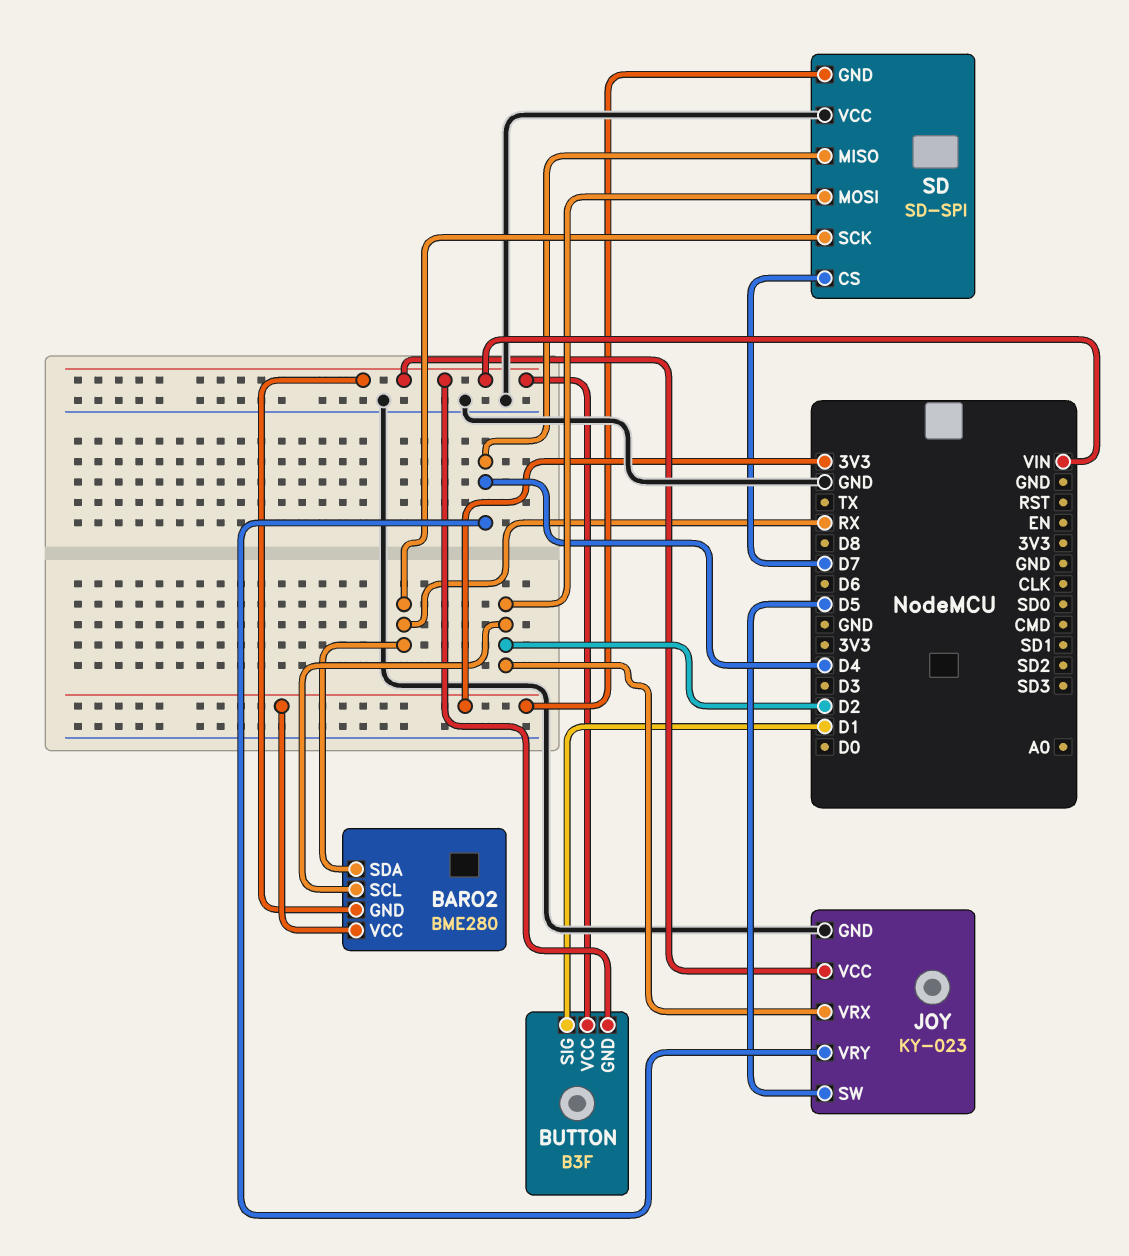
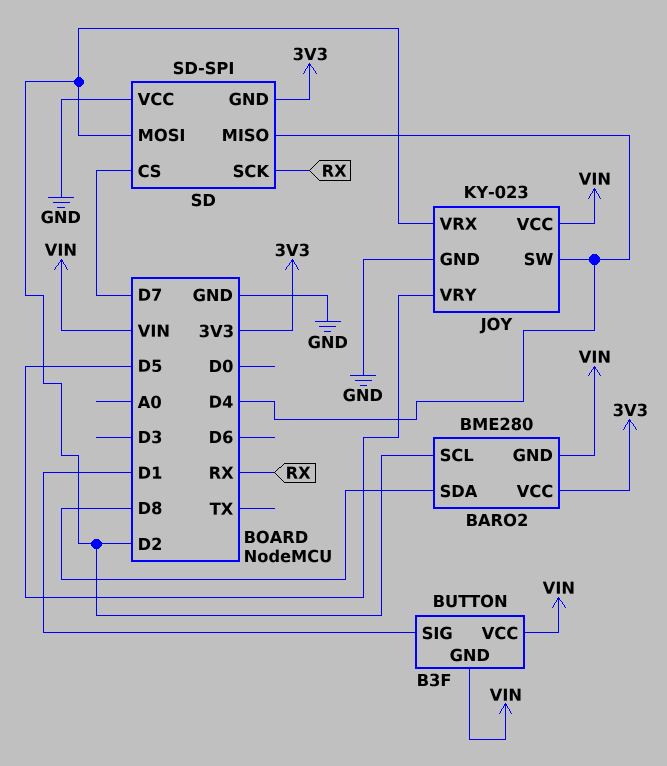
BARO2 pin SDA: RX -> D8
JOY pin SW: D5 -> D4
JOY pin VRY: D4 -> D5

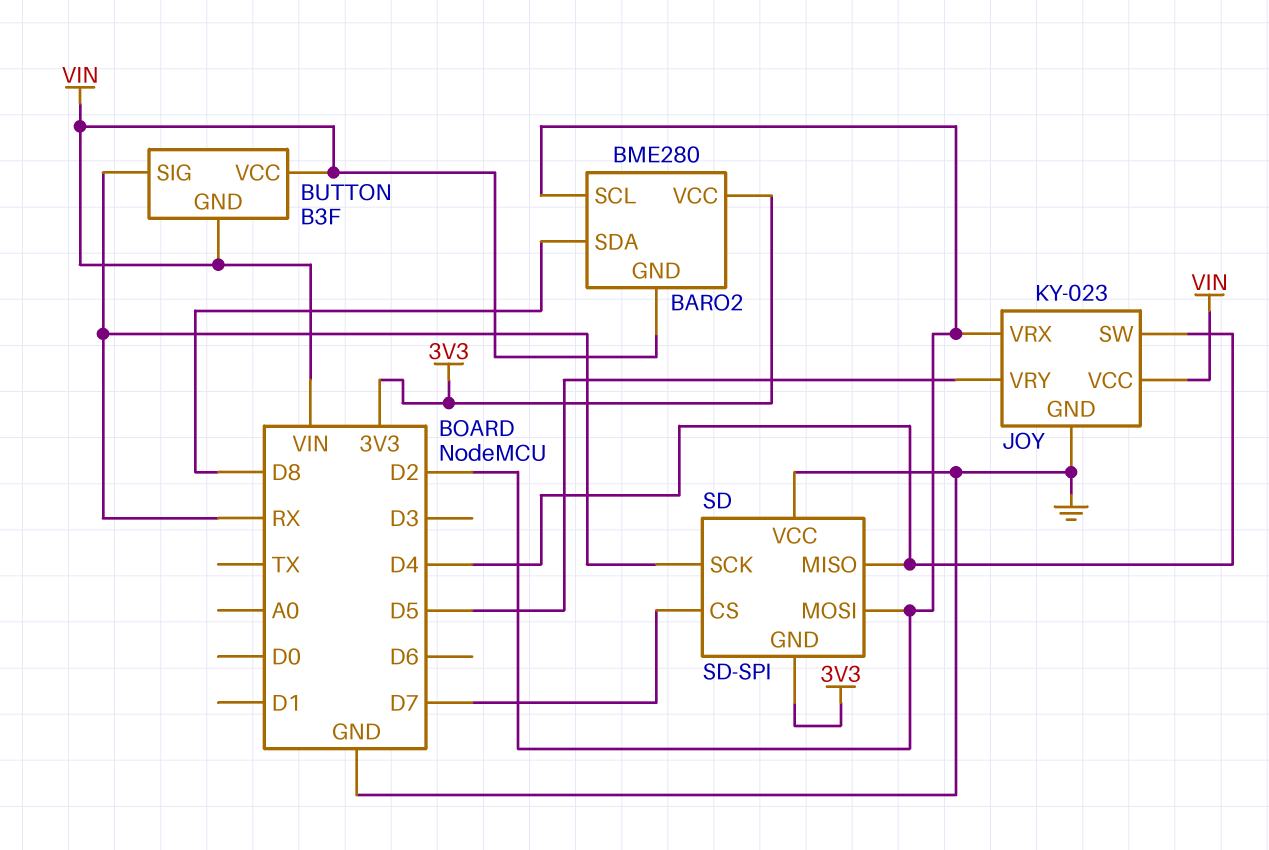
BUTTON pin SIG: D1 -> RX

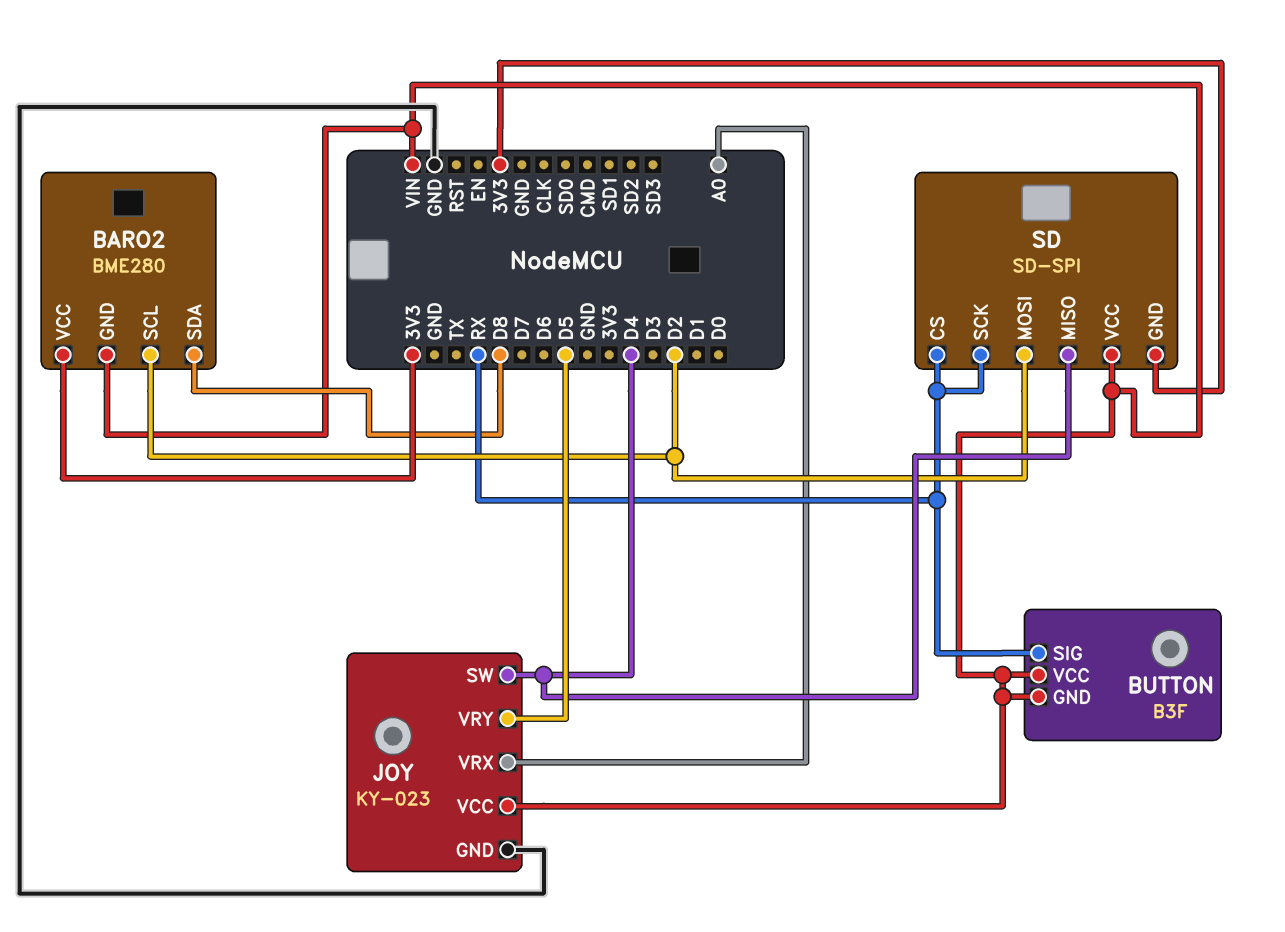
JOY pin VRX: D2 -> A0
SD pin CS: D7 -> RX
SD pin VCC: GND -> VIN

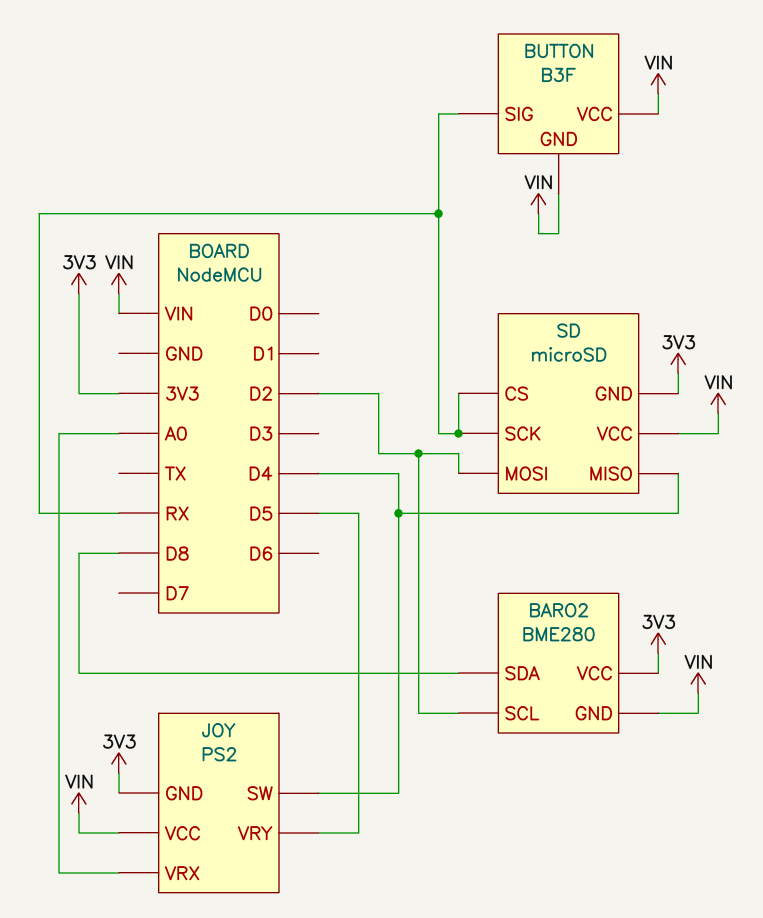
JOY: KY-023 -> PS2
JOY pin GND: GND -> 3V3
SD: SD-SPI -> microSD

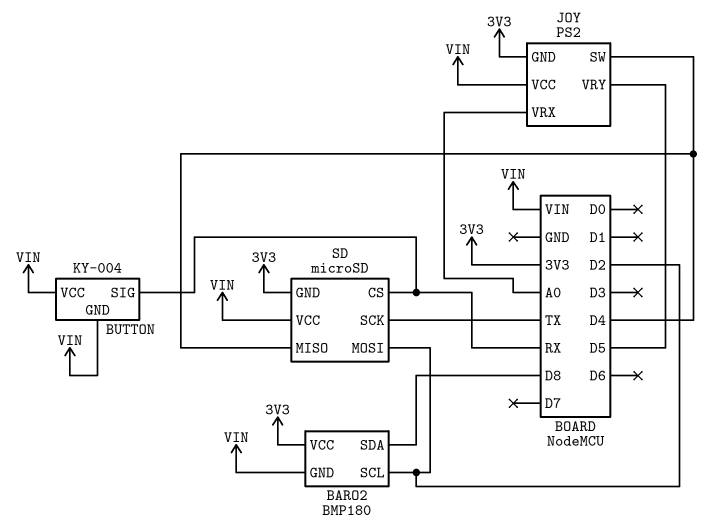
BARO2: BME280 -> BMP180
BUTTON: B3F -> KY-004
SD pin SCK: RX -> TX

